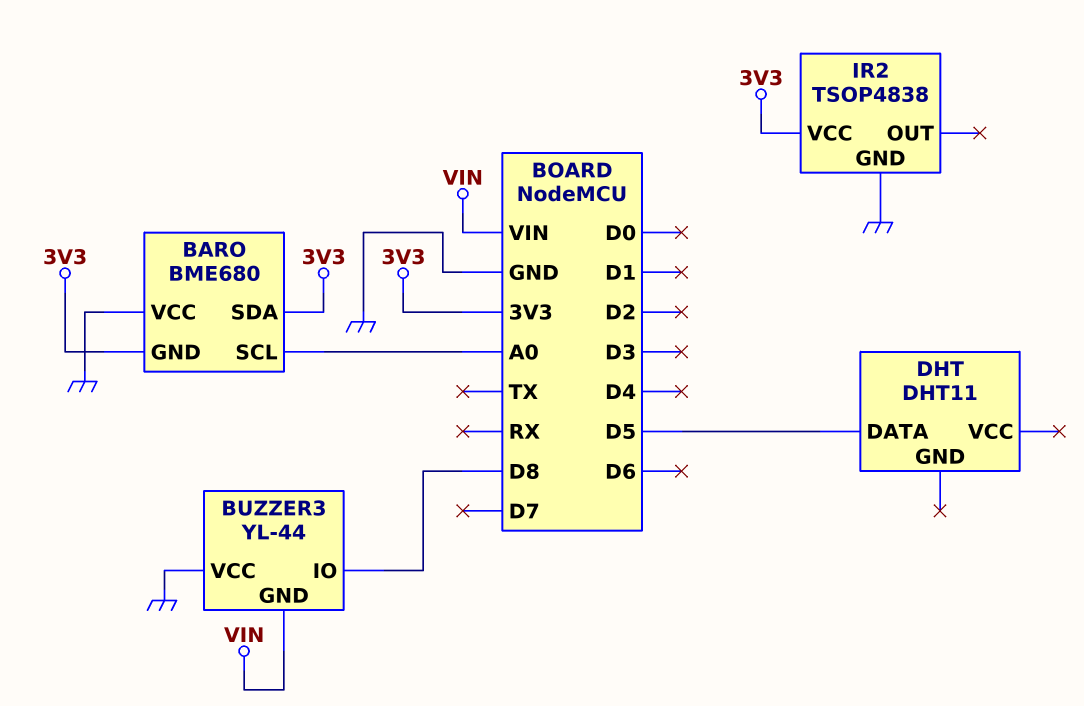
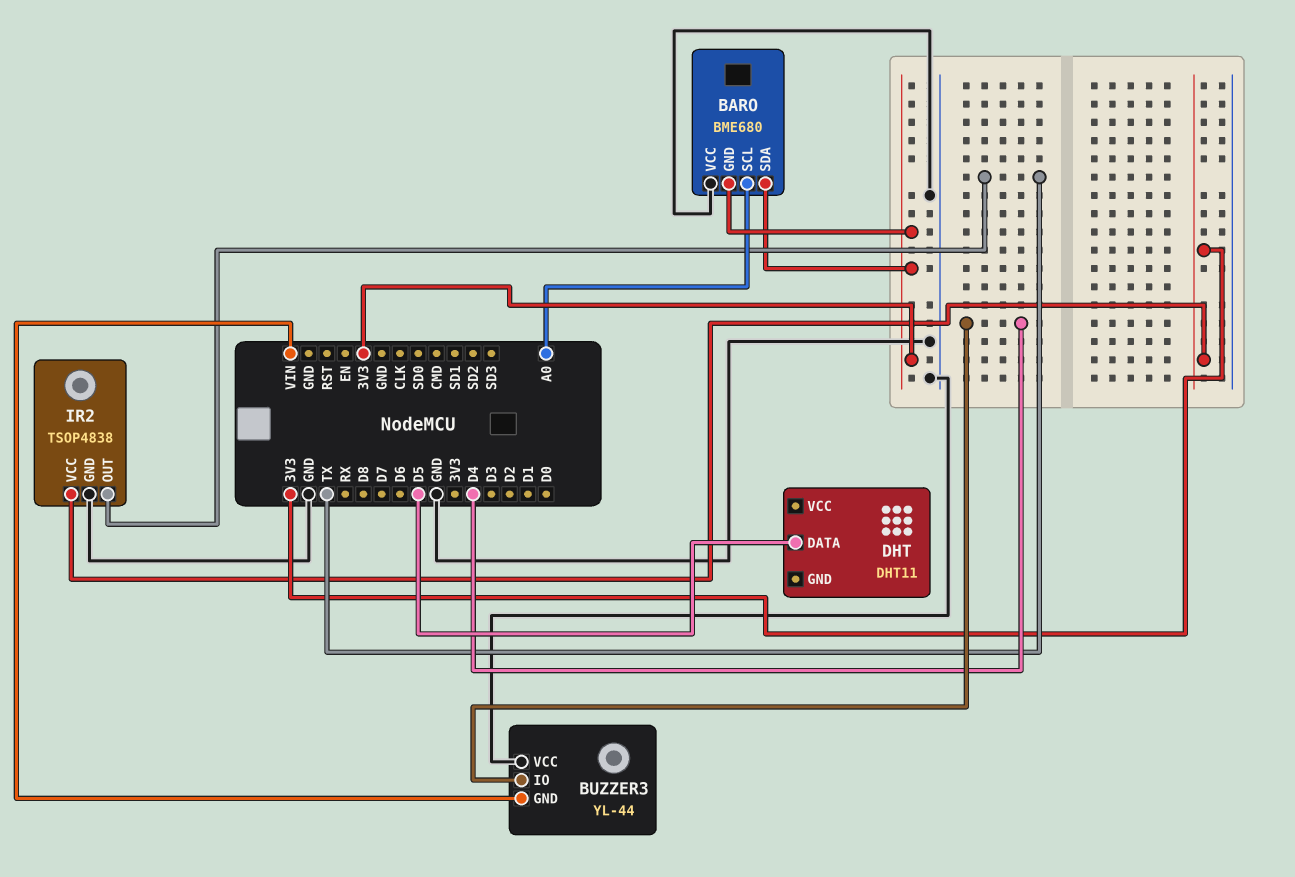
BUZZER3 pin IO: D8 -> D4
IR2 pin OUT: none -> TX

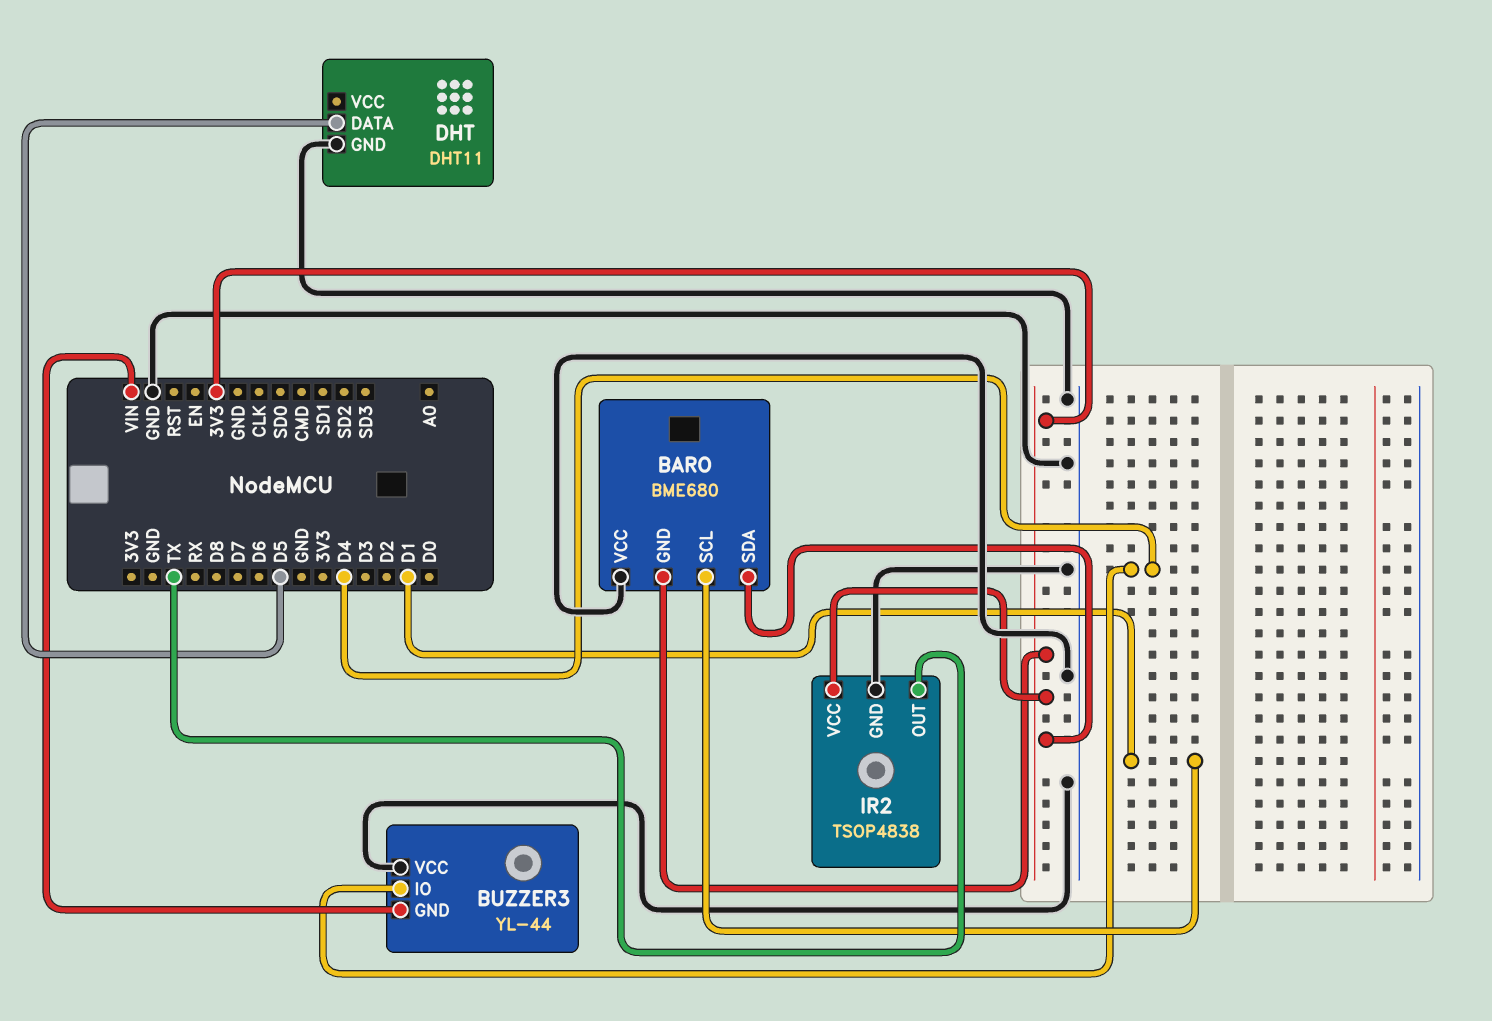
BARO pin SCL: A0 -> D1
DHT pin GND: none -> GND

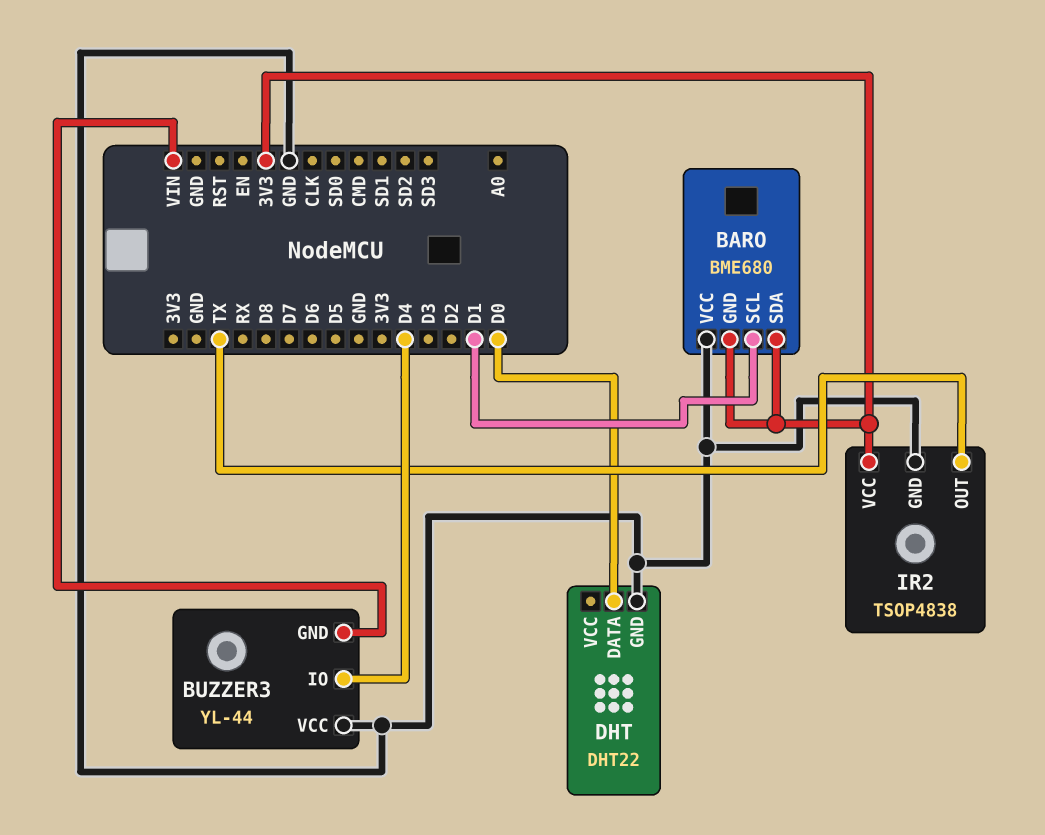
DHT: DHT11 -> DHT22
DHT pin DATA: D5 -> D0

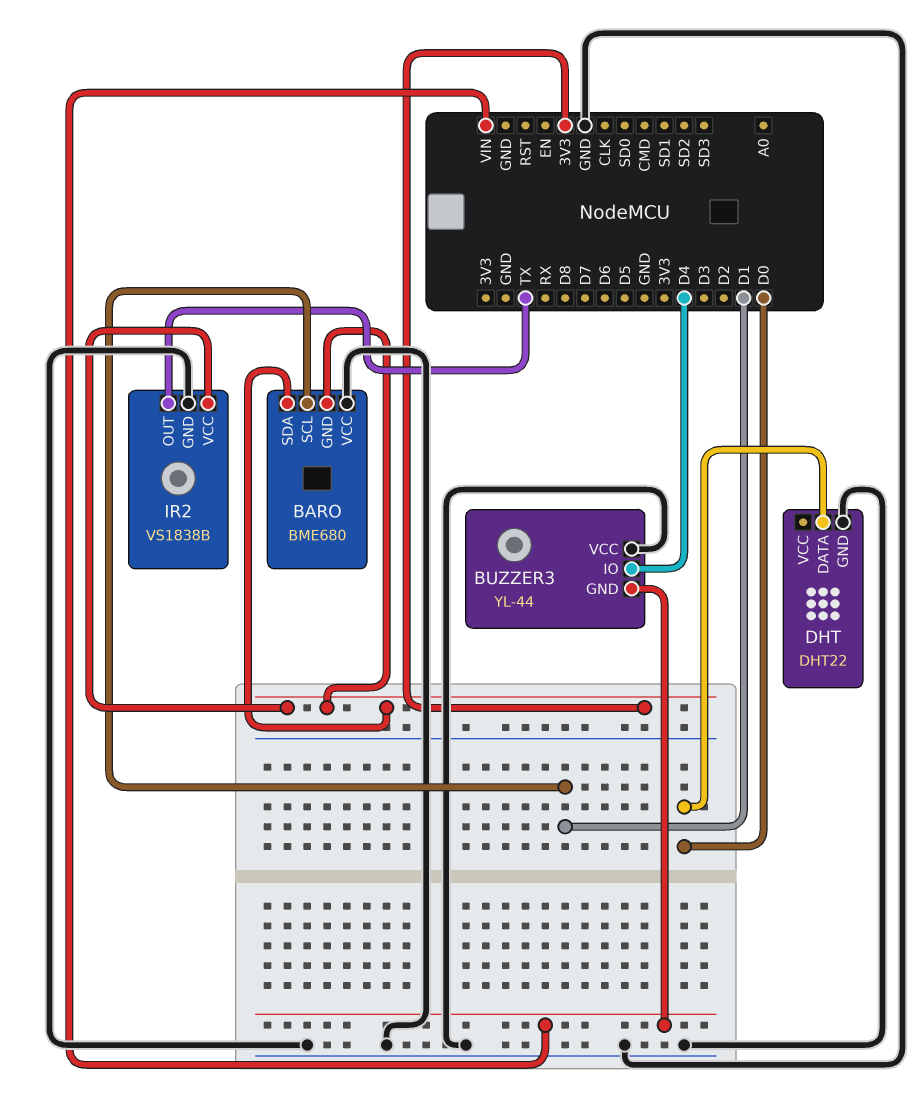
IR2: TSOP4838 -> VS1838B

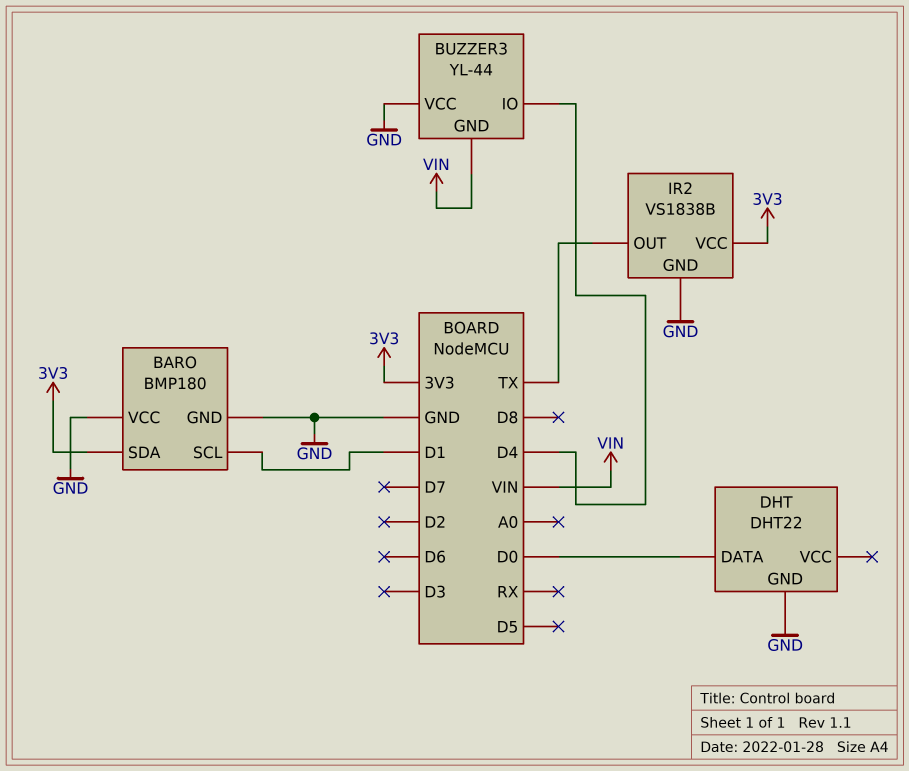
BARO: BME680 -> BMP180
BARO pin GND: 3V3 -> GND

